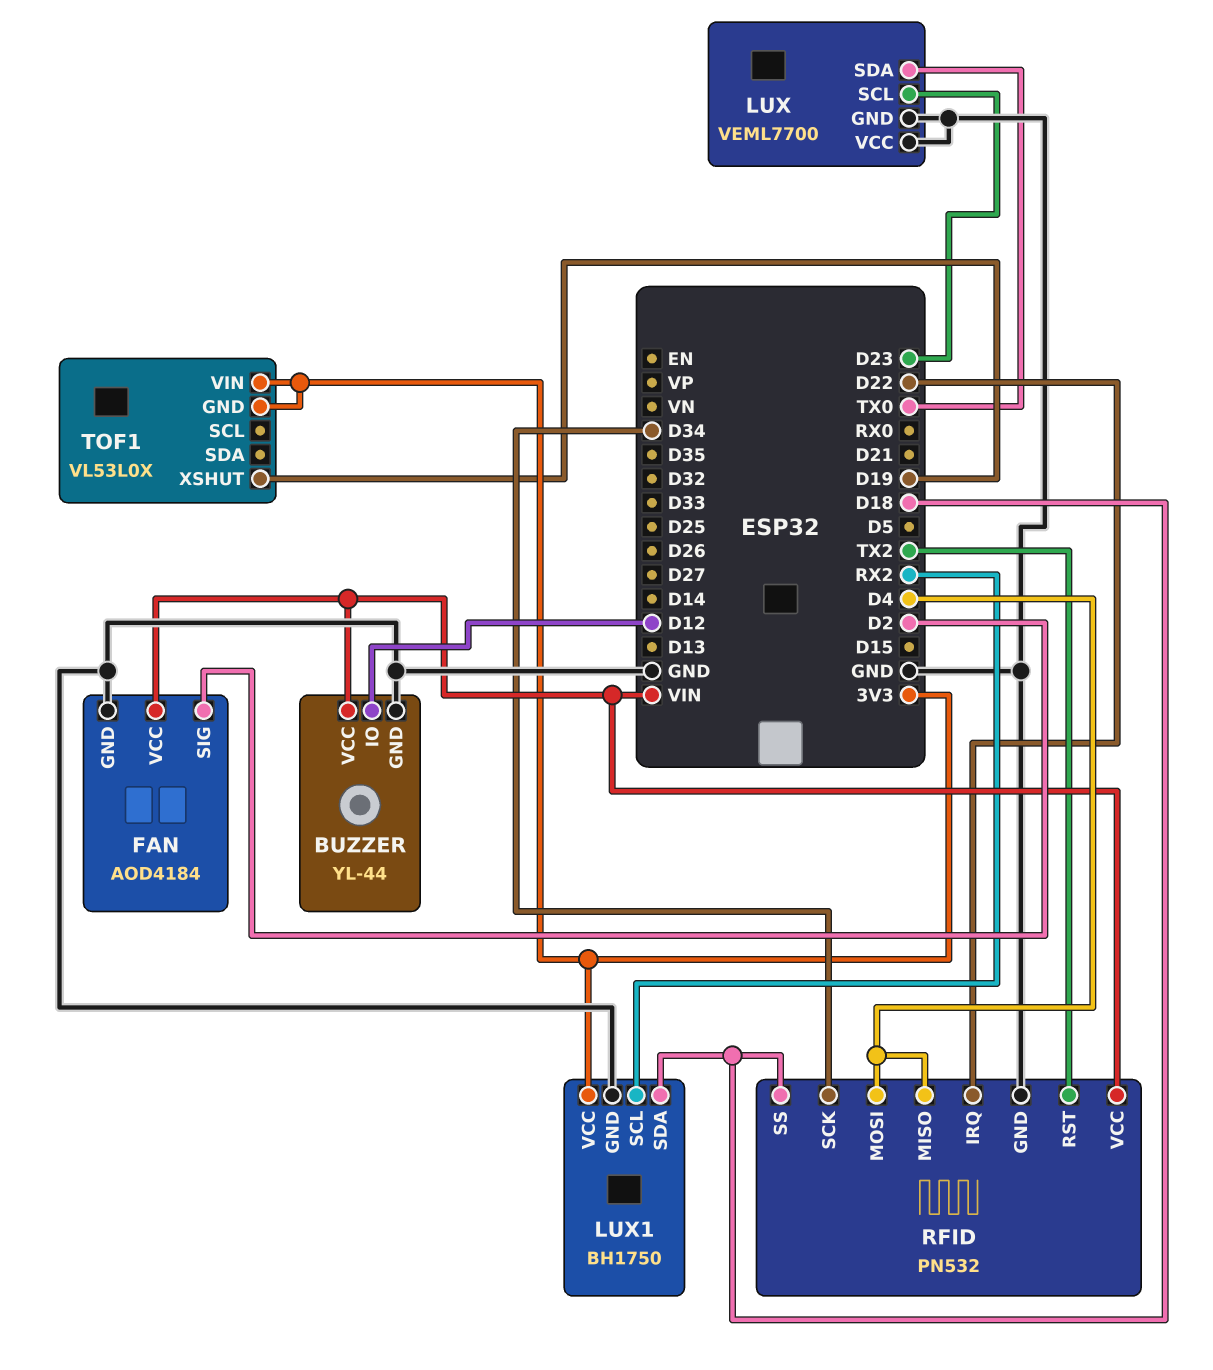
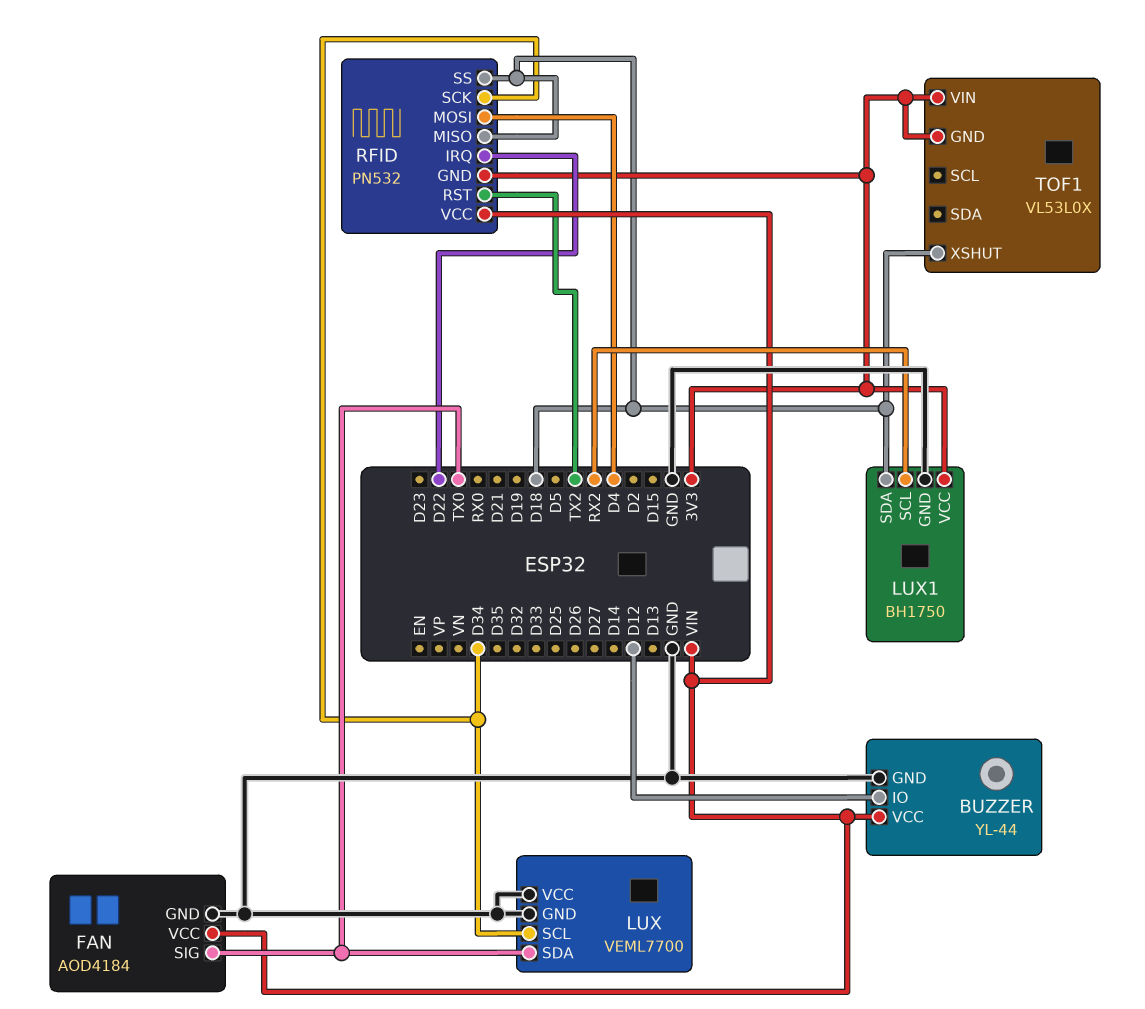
FAN pin SIG: D2 -> TX0
LUX pin SCL: D23 -> D34
RFID pin GND: GND -> 3V3
RFID pin MISO: D4 -> D18
TOF1 pin XSHUT: D19 -> D18

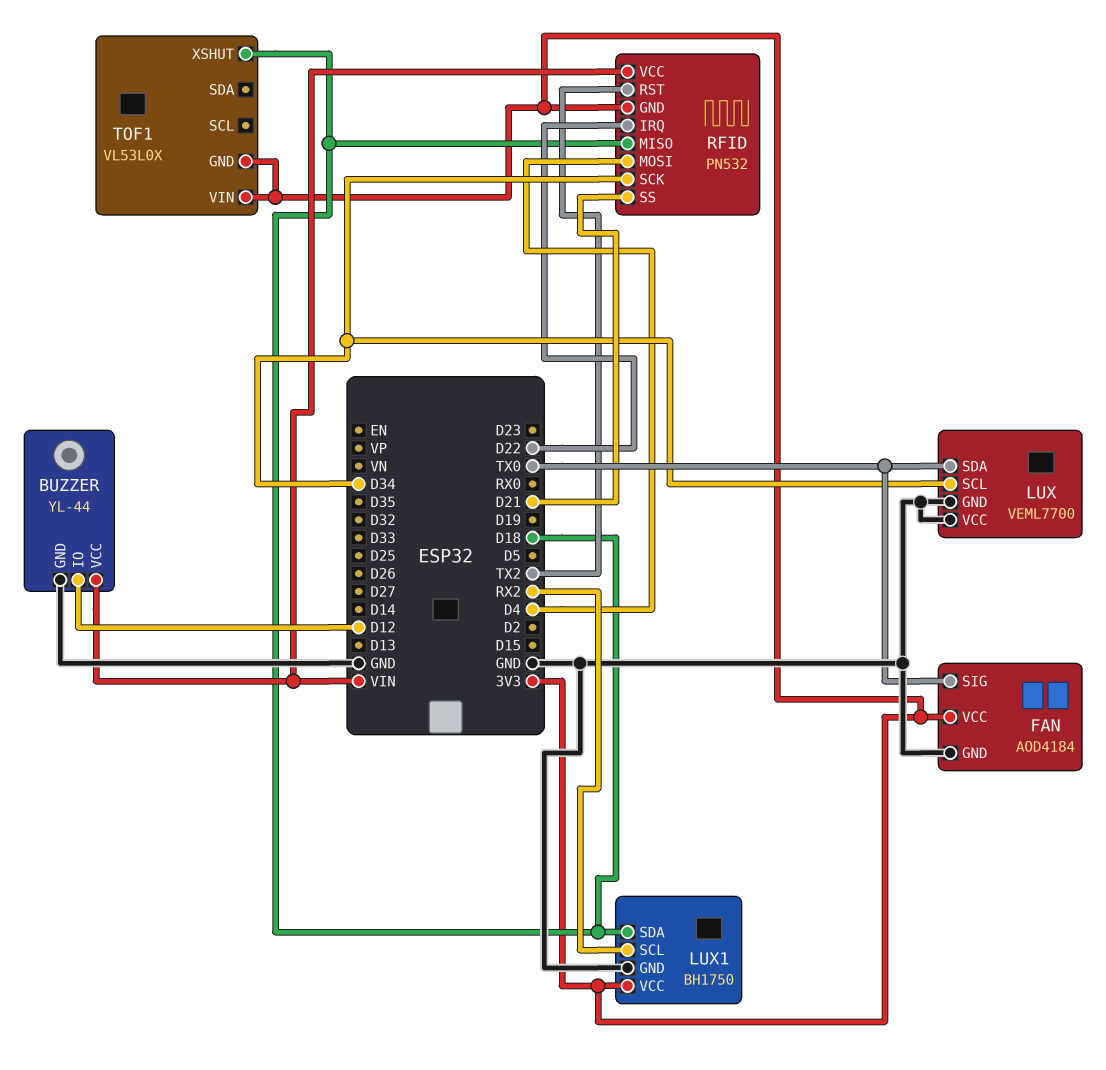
FAN pin VCC: VIN -> 3V3
RFID pin SS: D18 -> D21

